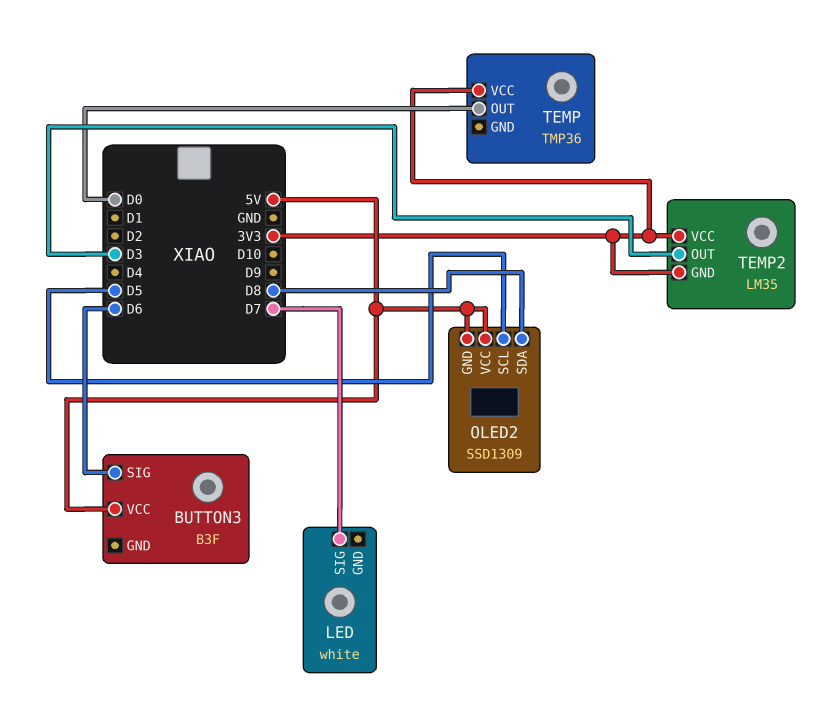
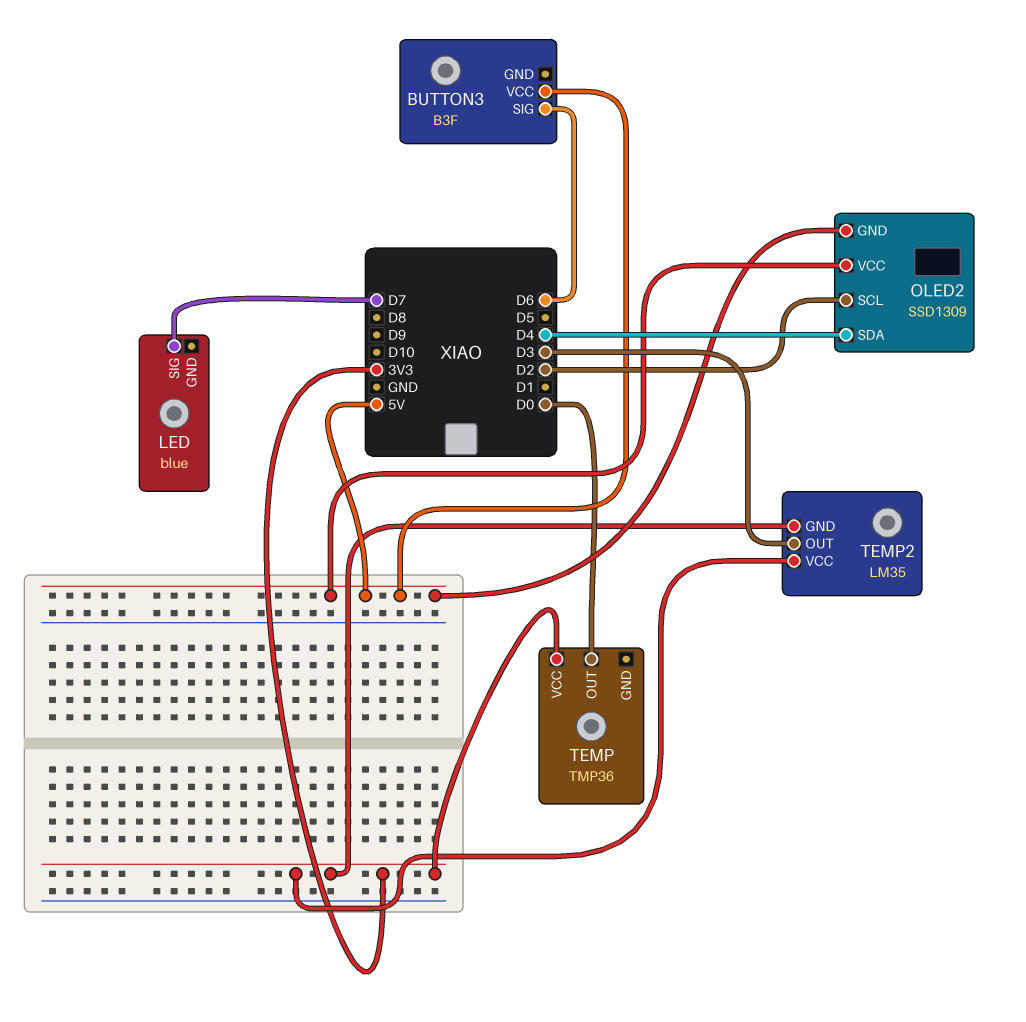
LED: white -> blue
OLED2 pin SCL: D5 -> D2
OLED2 pin SDA: D8 -> D4

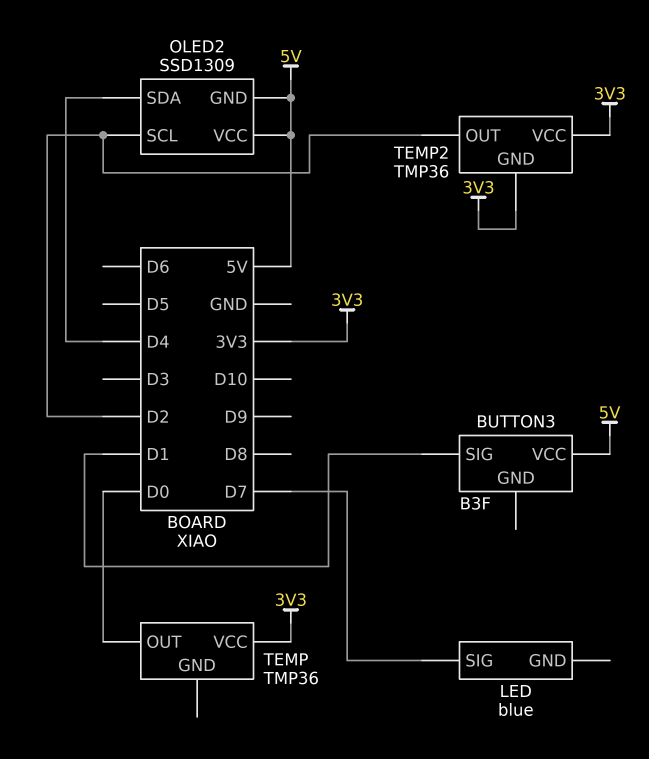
BUTTON3 pin SIG: D6 -> D1
TEMP2: LM35 -> TMP36
TEMP2 pin OUT: D3 -> D2

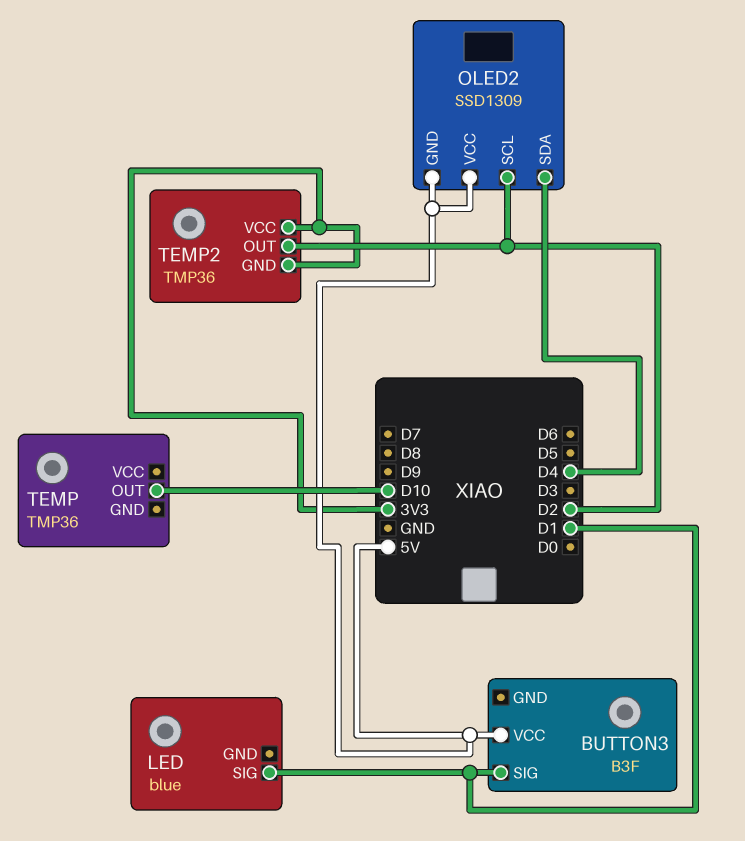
LED pin SIG: D7 -> D1
TEMP pin OUT: D0 -> D10
TEMP pin VCC: 3V3 -> none

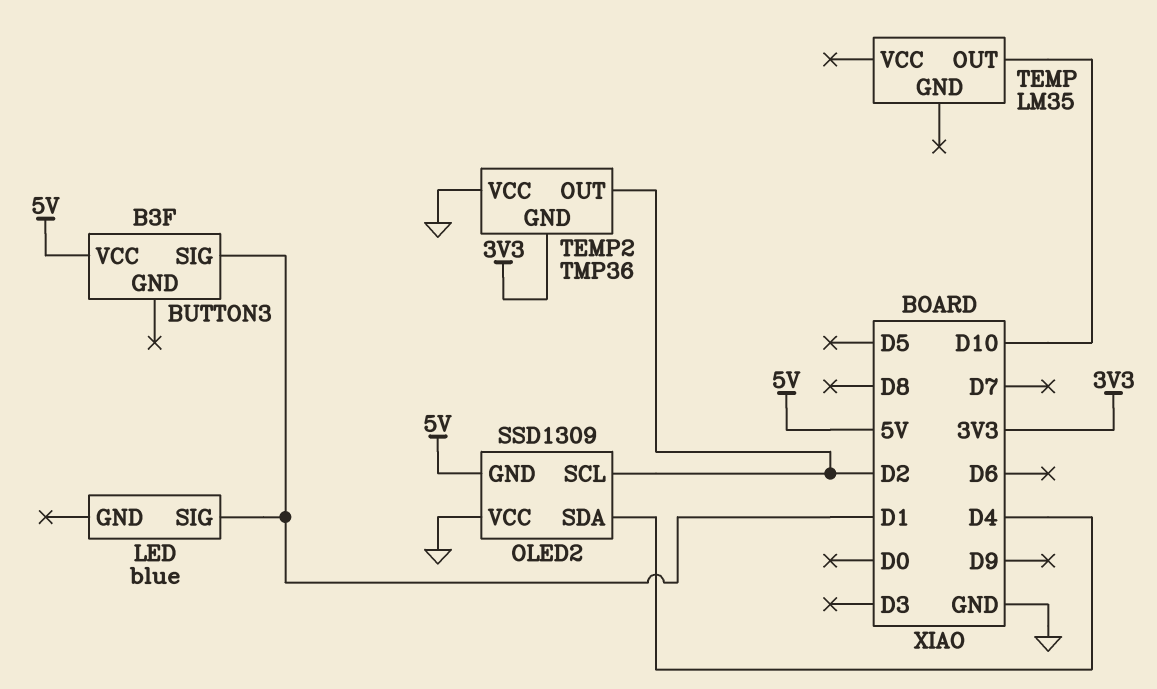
OLED2 pin VCC: 5V -> GND
TEMP: TMP36 -> LM35
TEMP2 pin VCC: 3V3 -> GND

